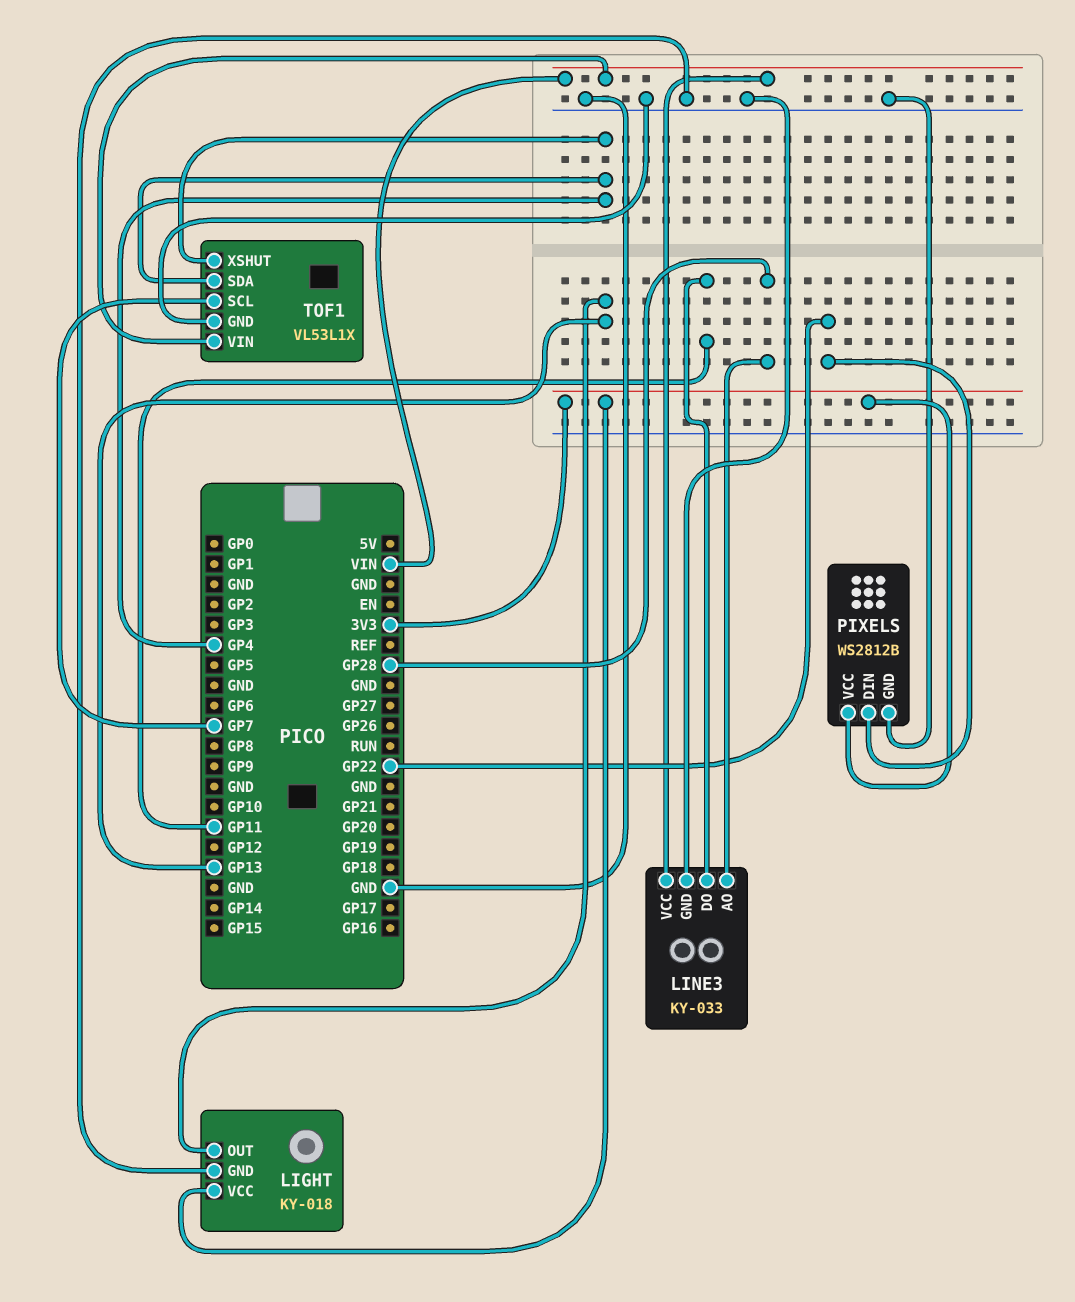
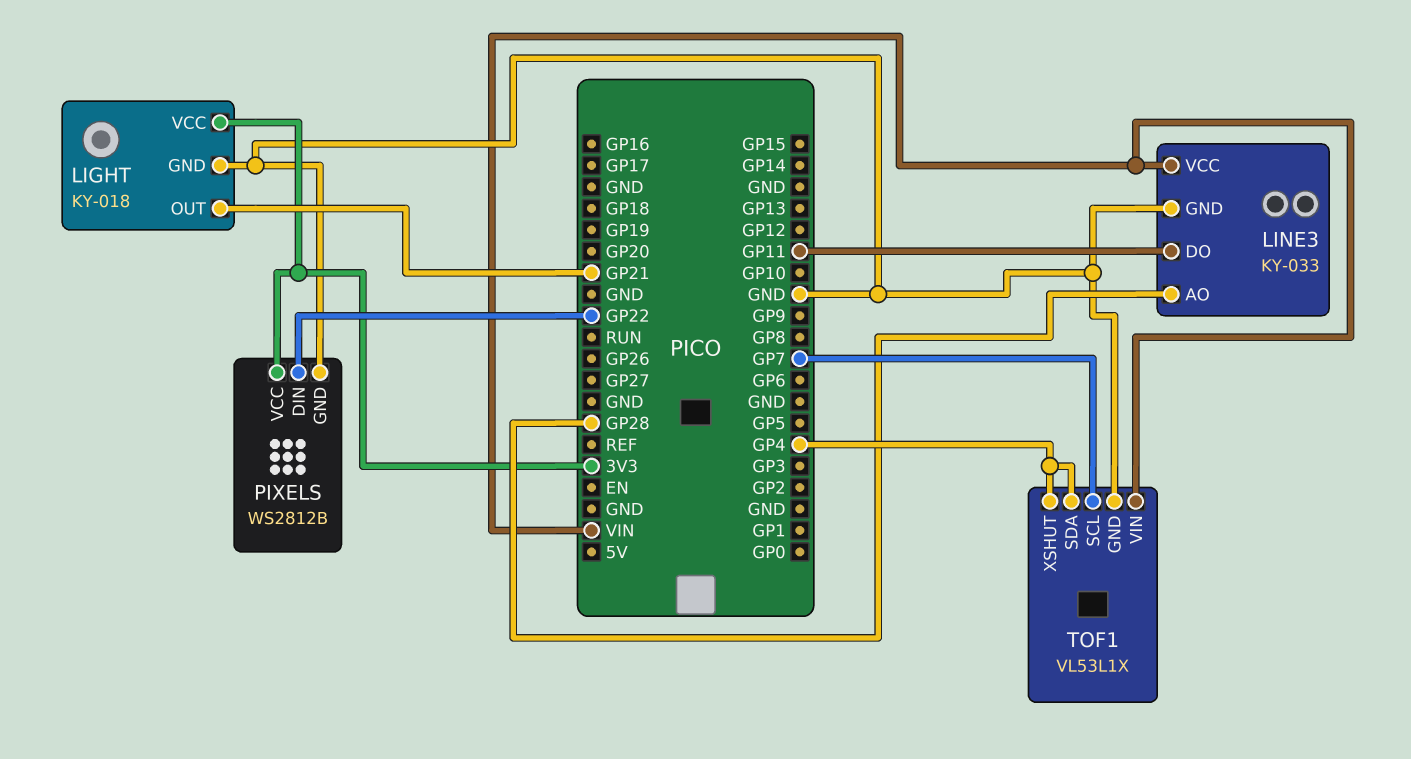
LIGHT pin OUT: GP13 -> GP21

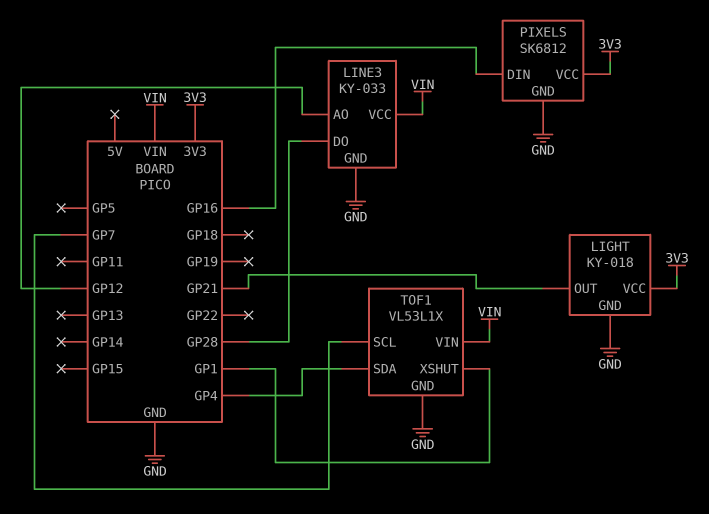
LINE3 pin AO: GP28 -> GP12
LINE3 pin DO: GP11 -> GP28
PIXELS: WS2812B -> SK6812
PIXELS pin DIN: GP22 -> GP16
TOF1 pin XSHUT: GP4 -> GP1

